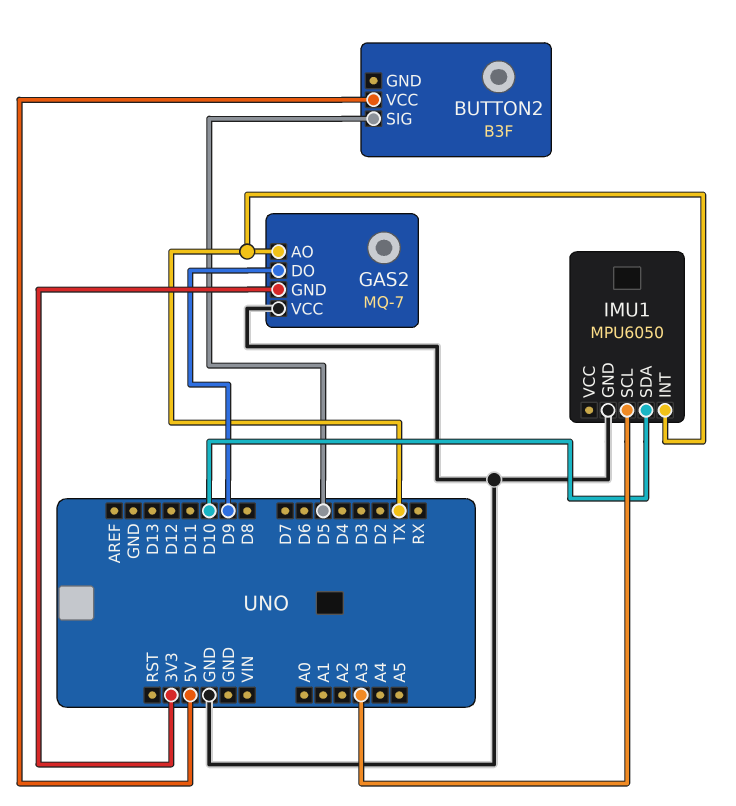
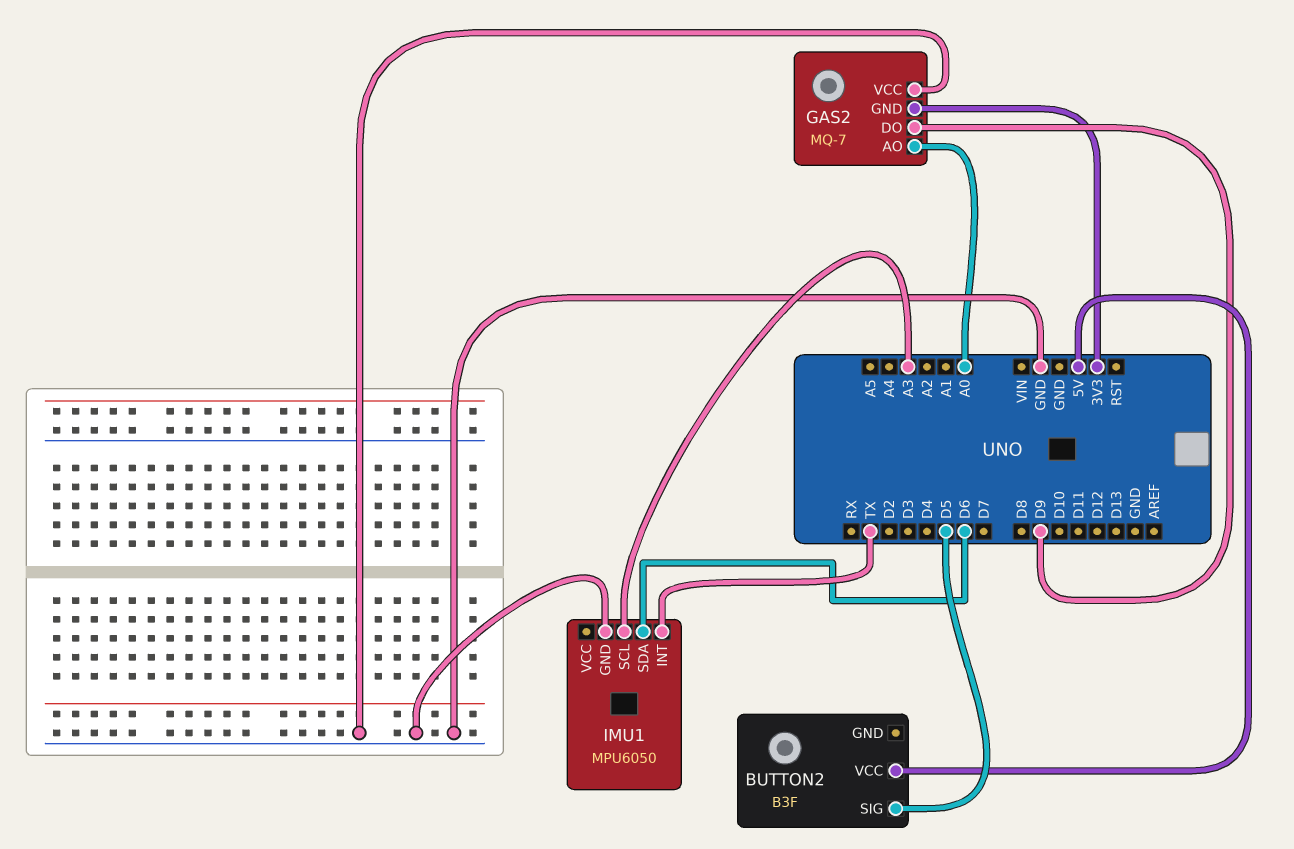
GAS2 pin AO: TX -> A0
IMU1 pin SDA: D10 -> D6

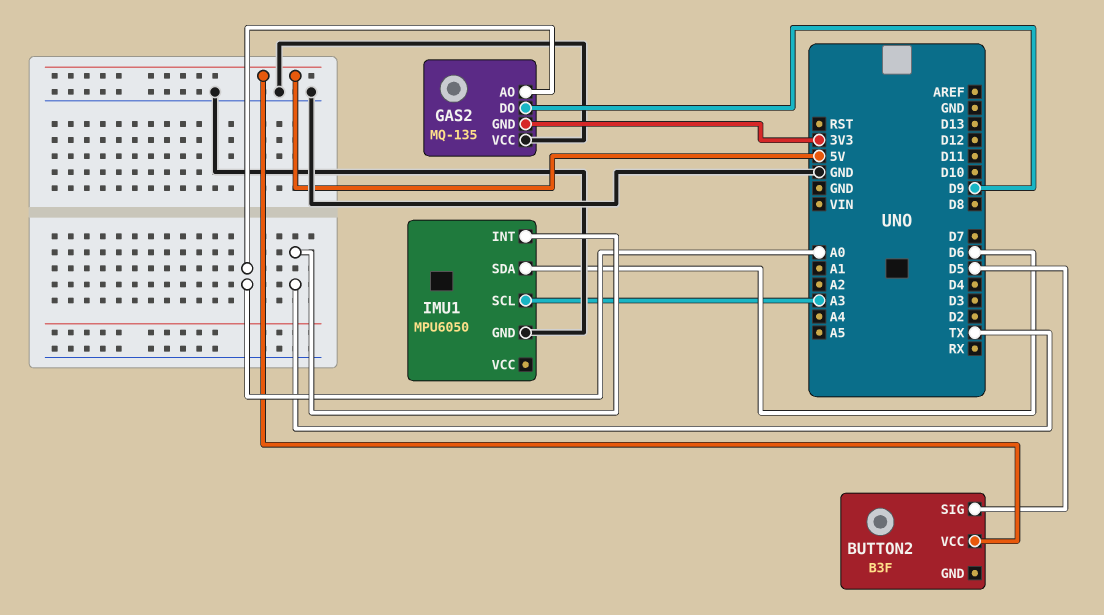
GAS2: MQ-7 -> MQ-135

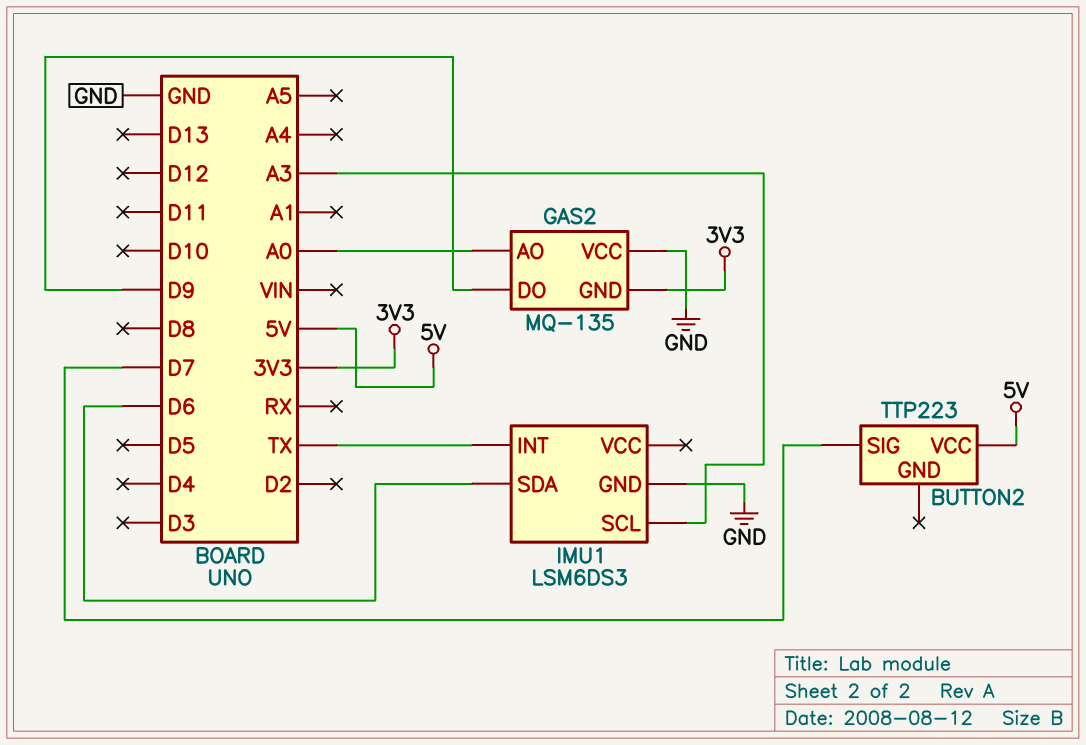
BUTTON2: B3F -> TTP223
BUTTON2 pin SIG: D5 -> D7
IMU1: MPU6050 -> LSM6DS3

